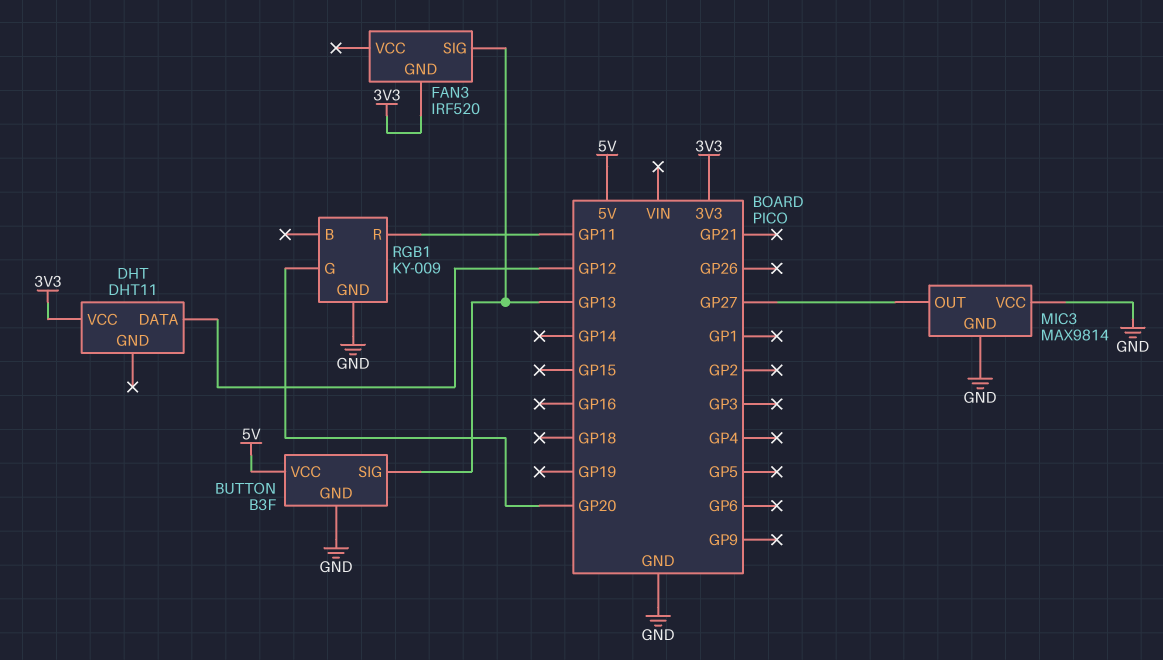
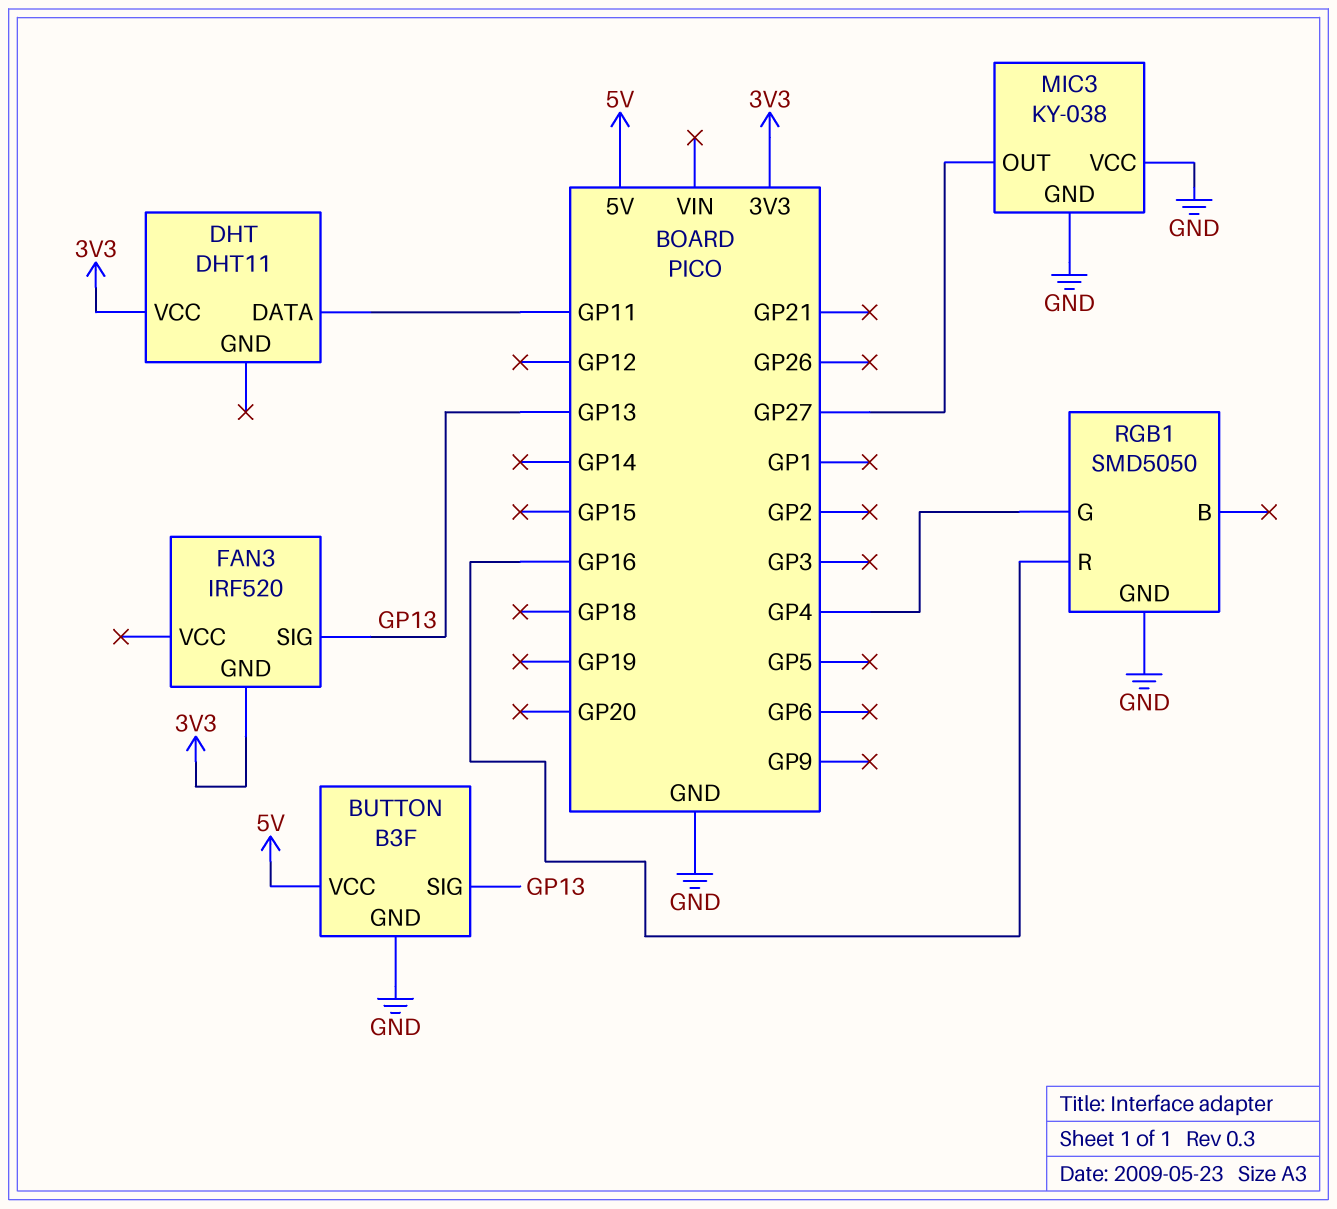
DHT pin DATA: GP12 -> GP11
MIC3: MAX9814 -> KY-038
RGB1: KY-009 -> SMD5050
RGB1 pin G: GP20 -> GP4
RGB1 pin R: GP11 -> GP16

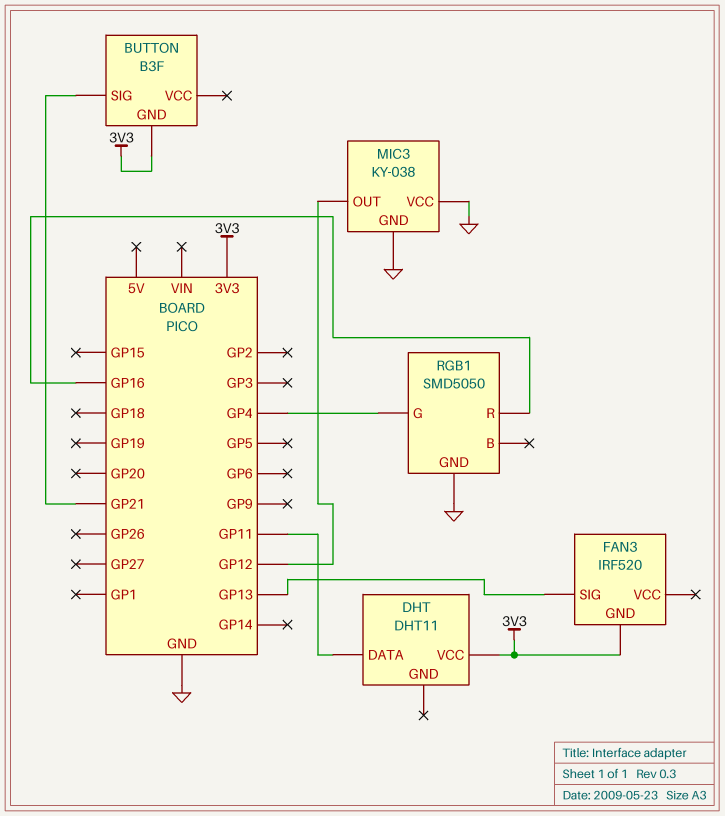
BUTTON pin GND: GND -> 3V3
BUTTON pin SIG: GP13 -> GP21
BUTTON pin VCC: 5V -> none
MIC3 pin OUT: GP27 -> GP12

